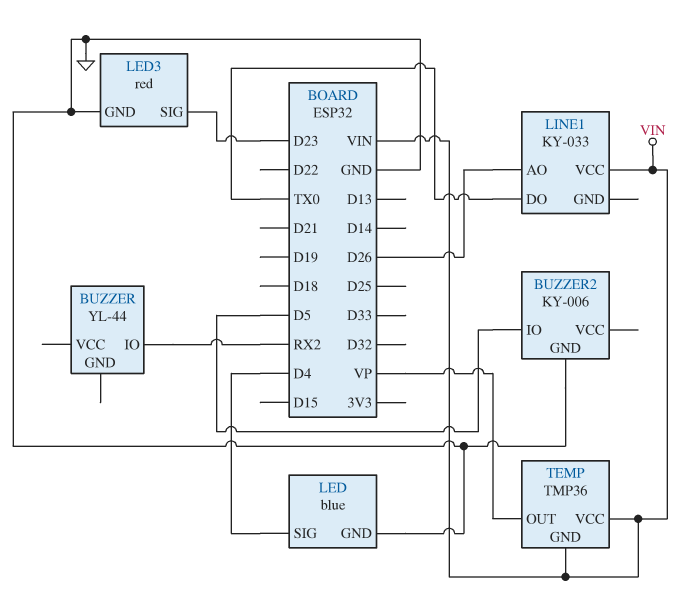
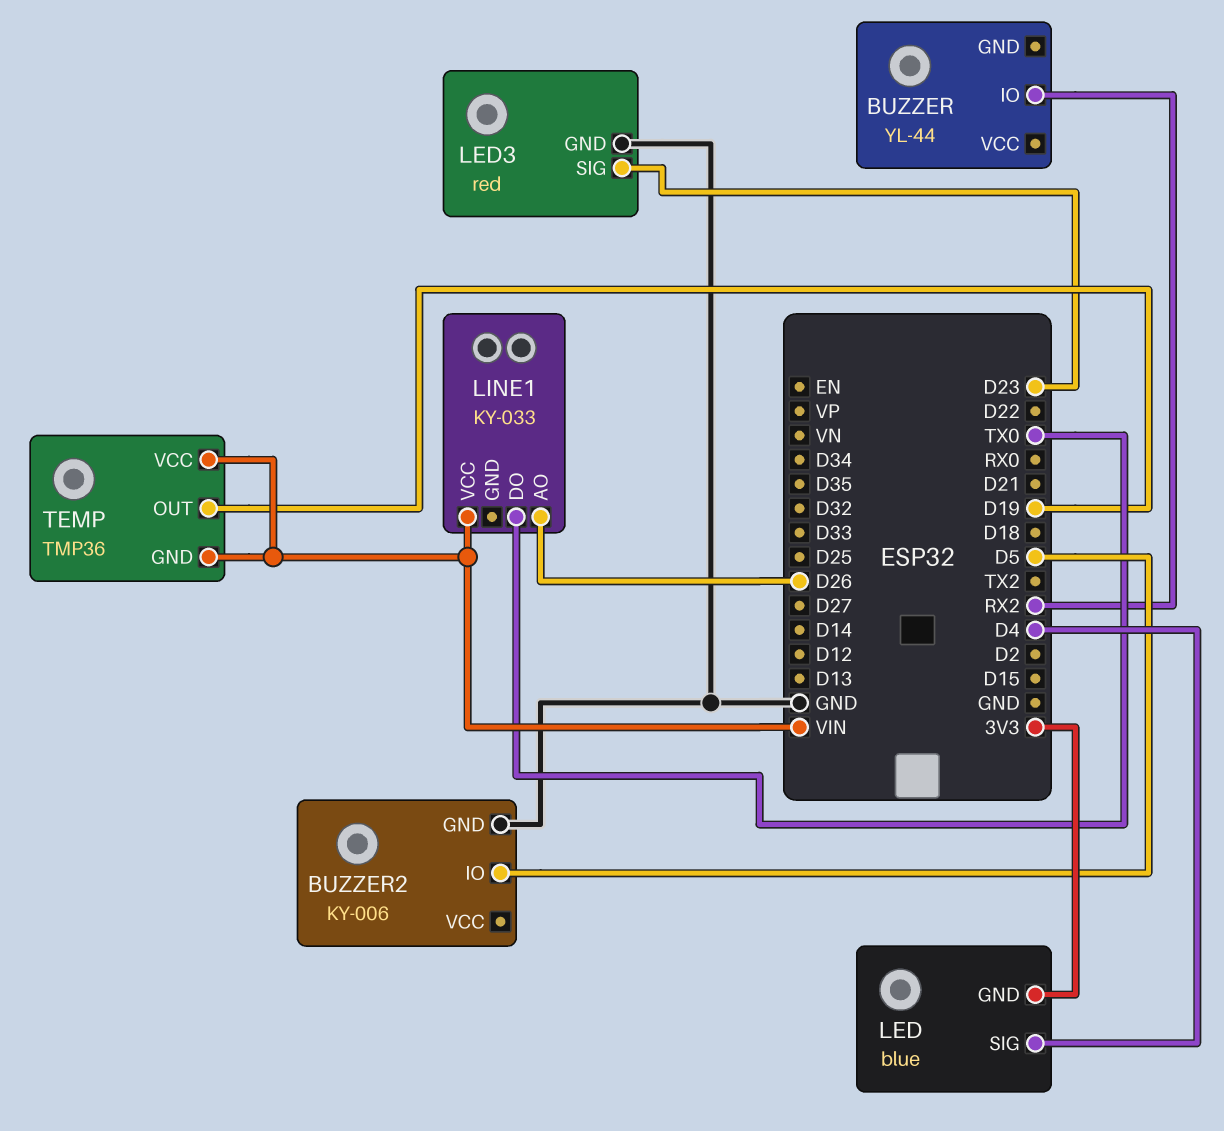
LED pin GND: GND -> 3V3
TEMP pin OUT: VP -> D19

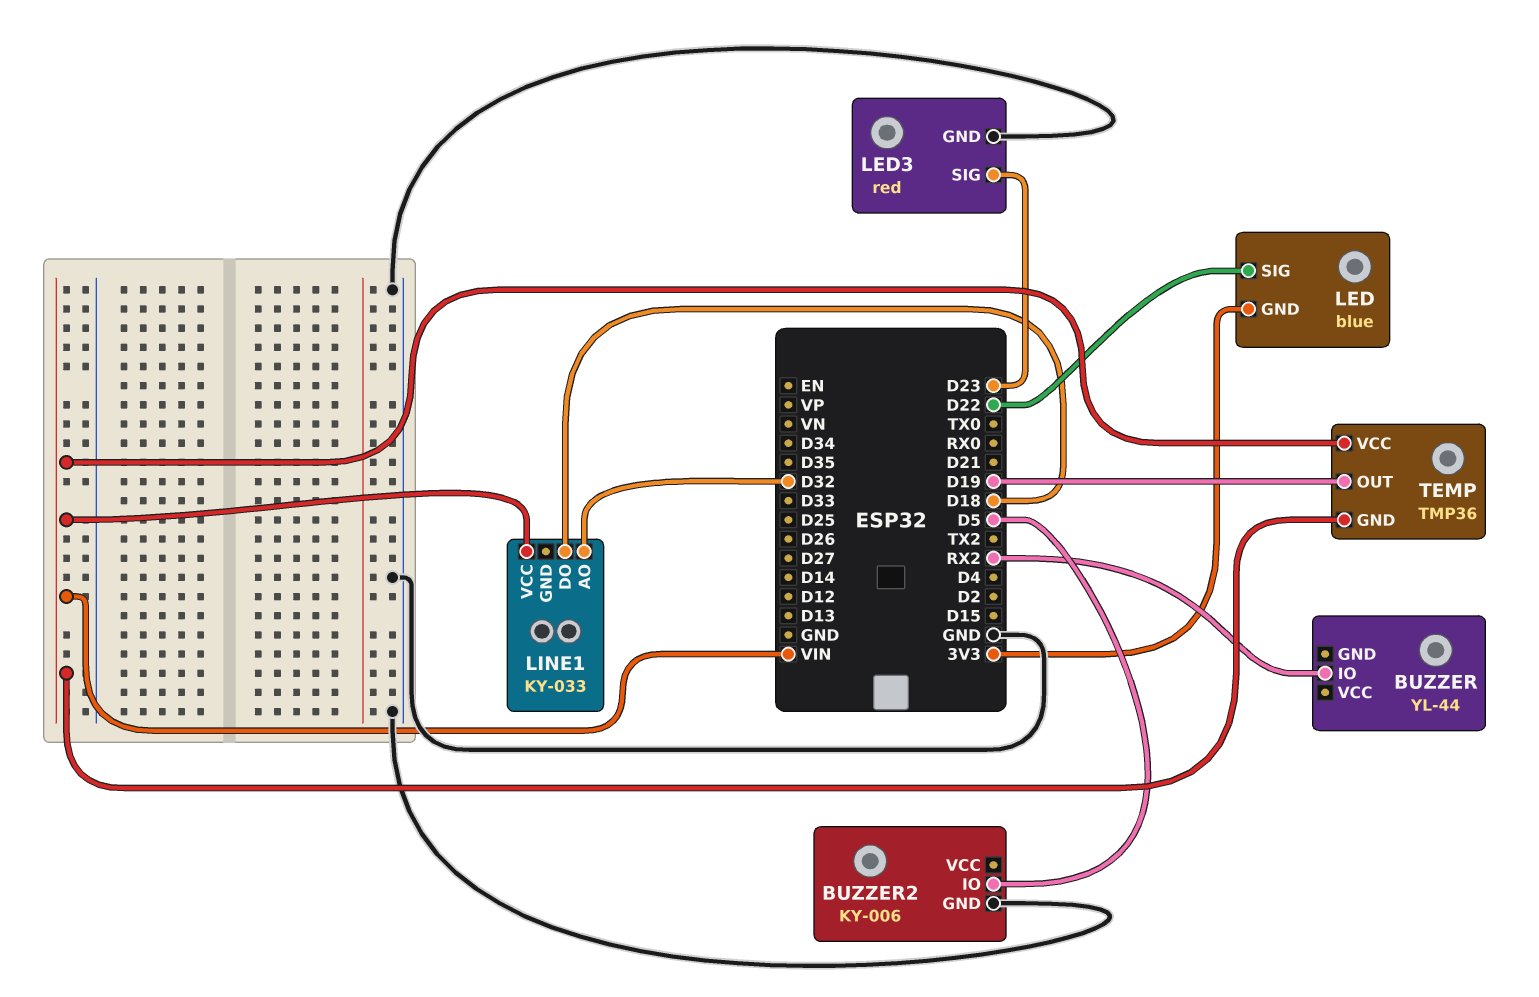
LED pin SIG: D4 -> D22
LINE1 pin AO: D26 -> D32
LINE1 pin DO: TX0 -> D18

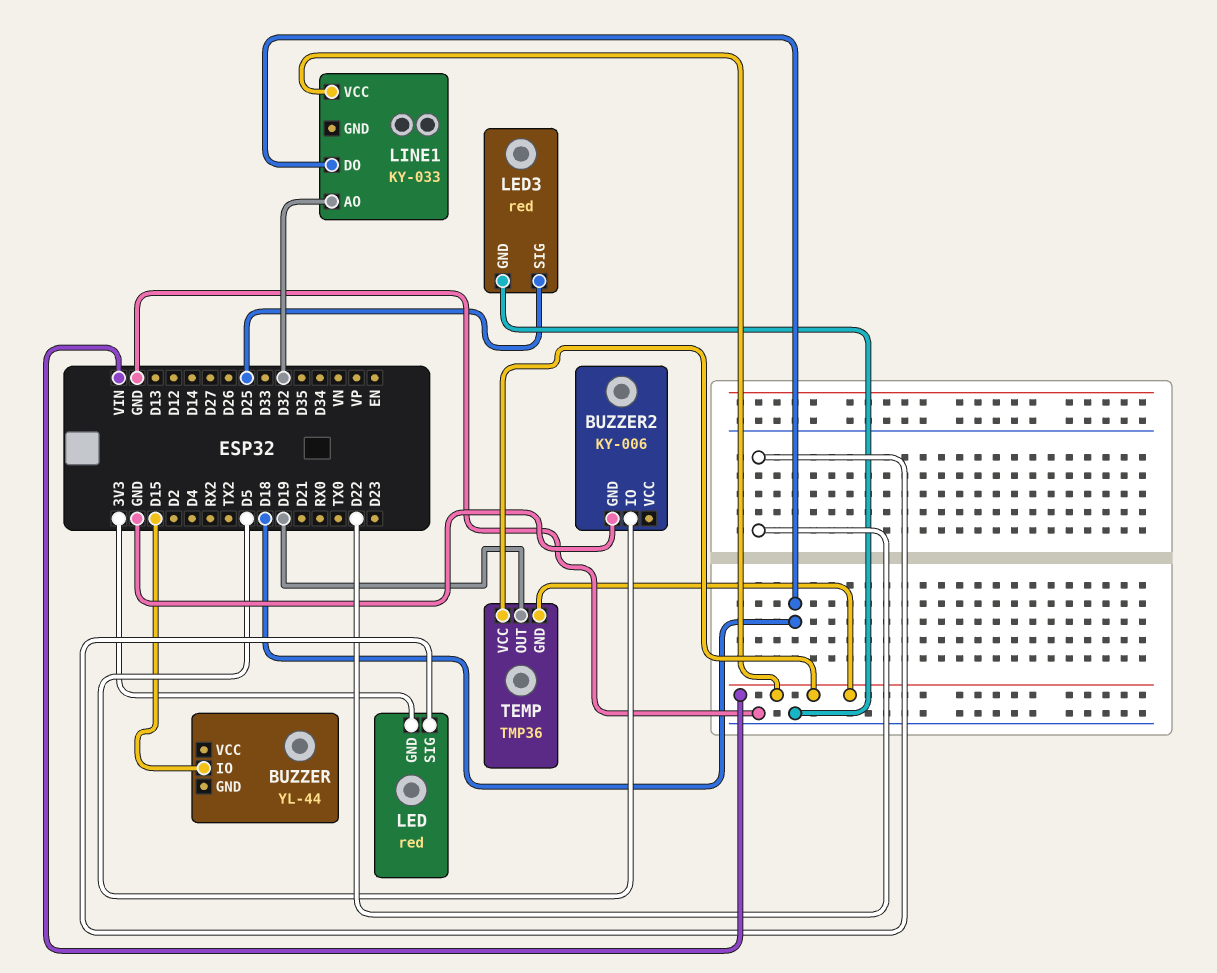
BUZZER pin IO: RX2 -> D15
LED: blue -> red
LED3 pin SIG: D23 -> D25

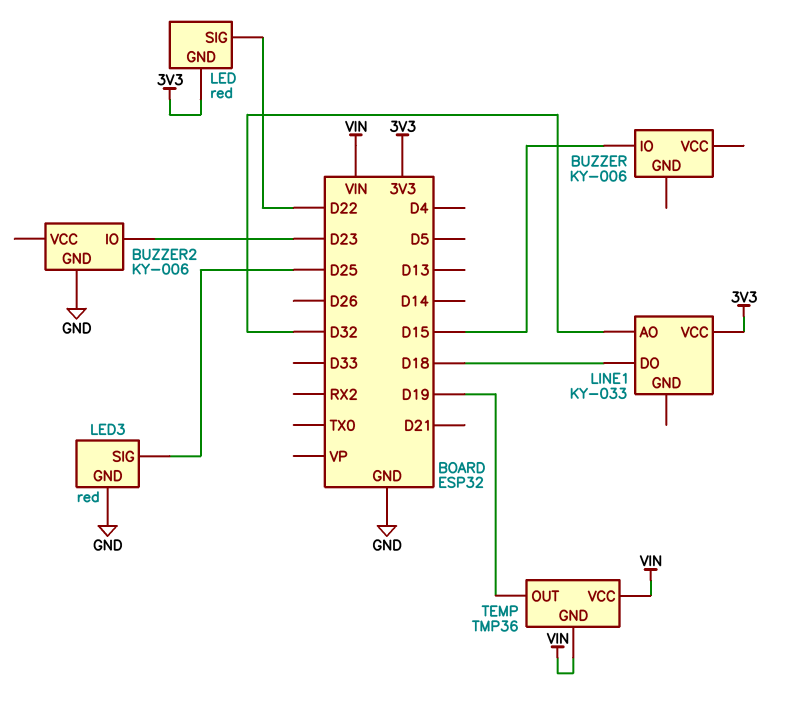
BUZZER: YL-44 -> KY-006
BUZZER2 pin IO: D5 -> D23
LINE1 pin VCC: VIN -> 3V3

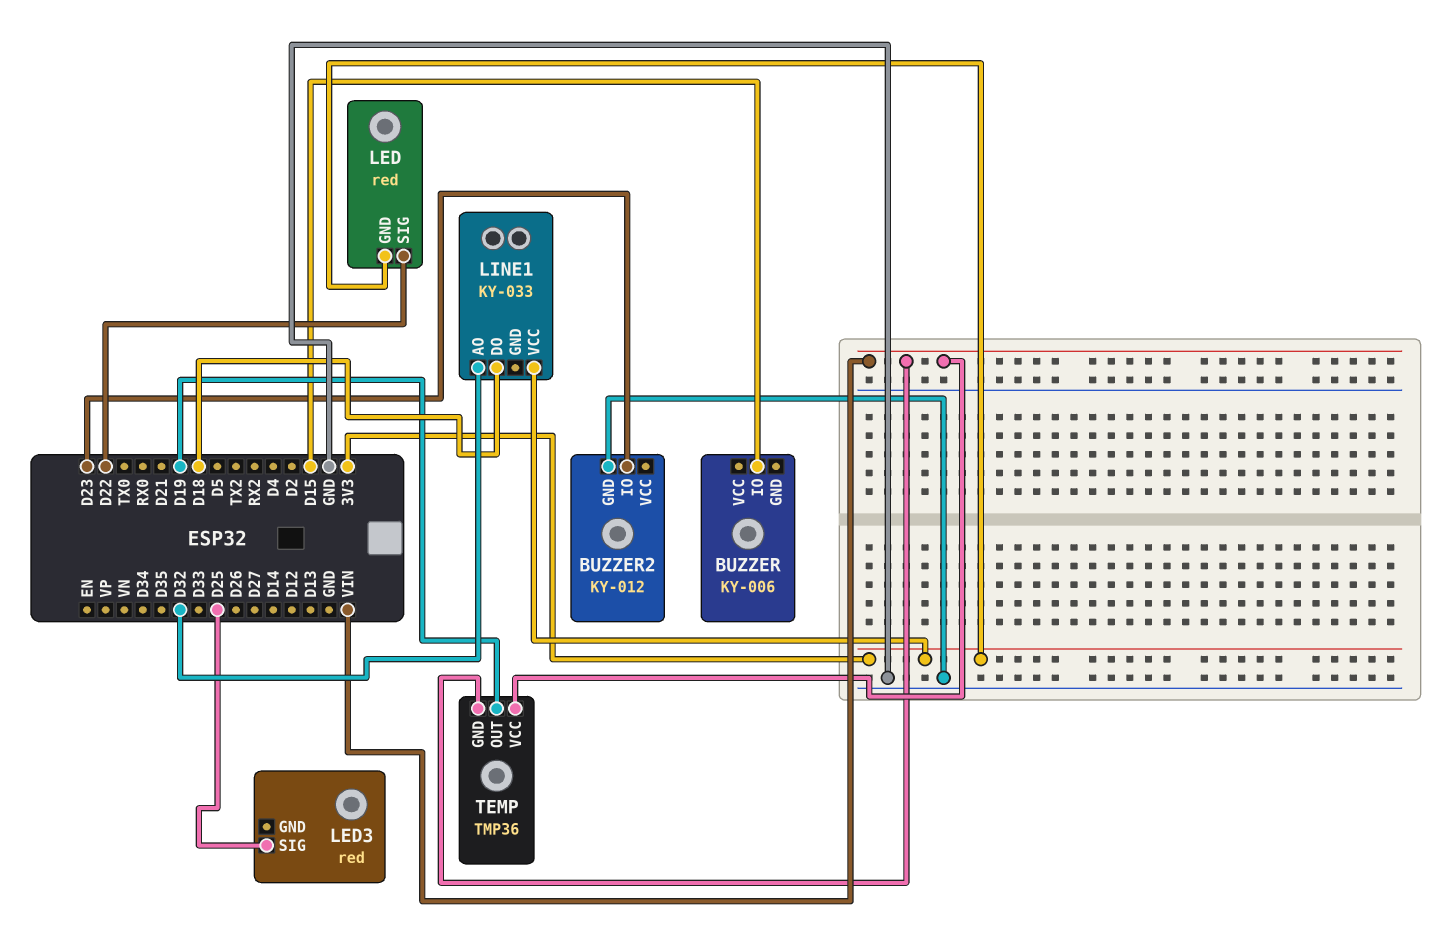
BUZZER2: KY-006 -> KY-012
LED3 pin GND: GND -> none

